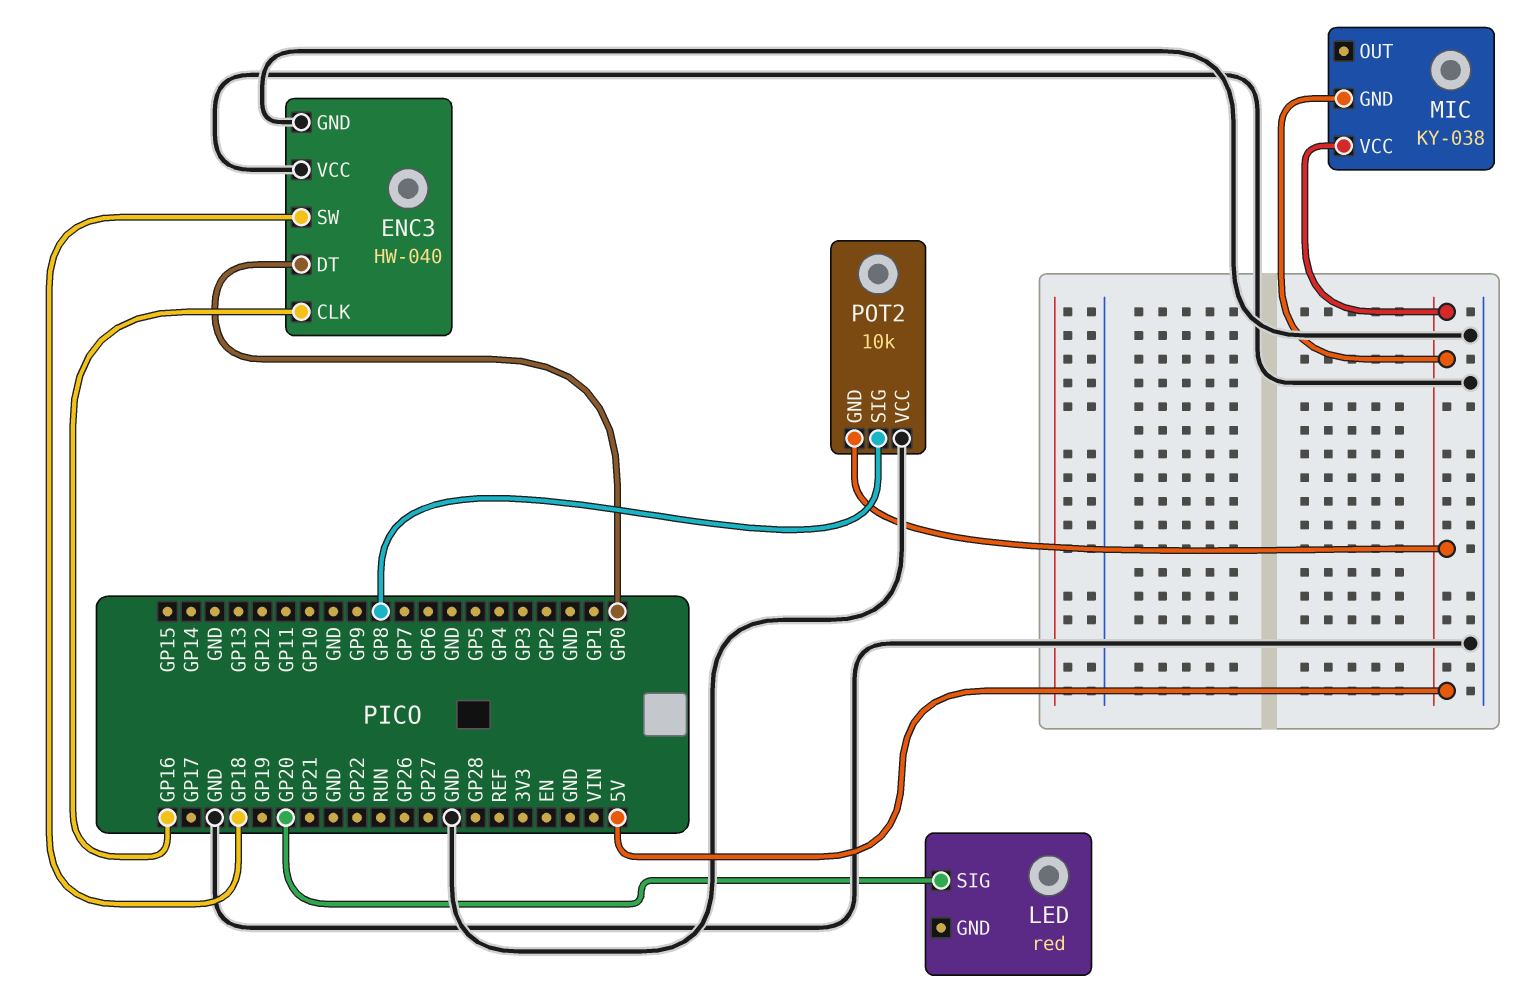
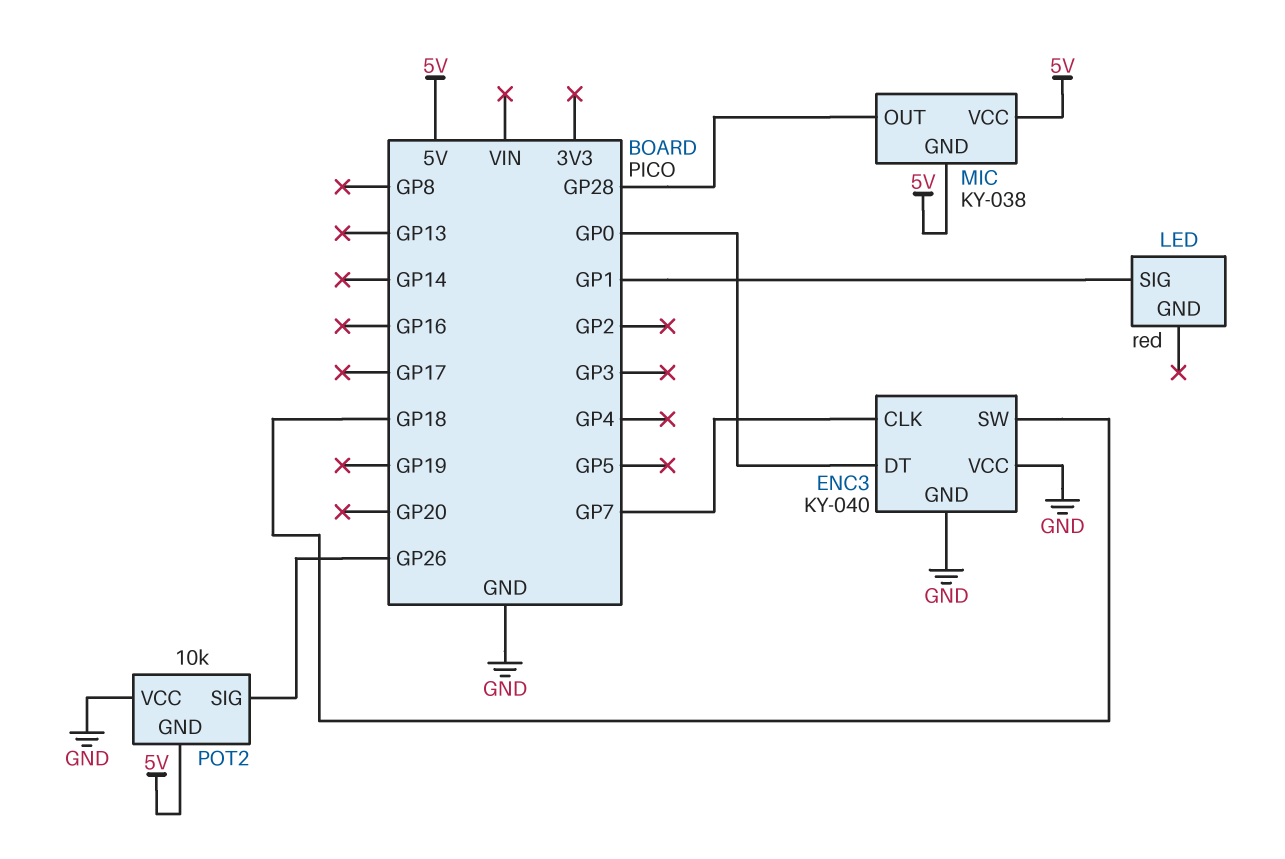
ENC3: HW-040 -> KY-040
ENC3 pin CLK: GP16 -> GP7
LED pin SIG: GP20 -> GP1
MIC pin OUT: none -> GP28
POT2 pin SIG: GP8 -> GP26

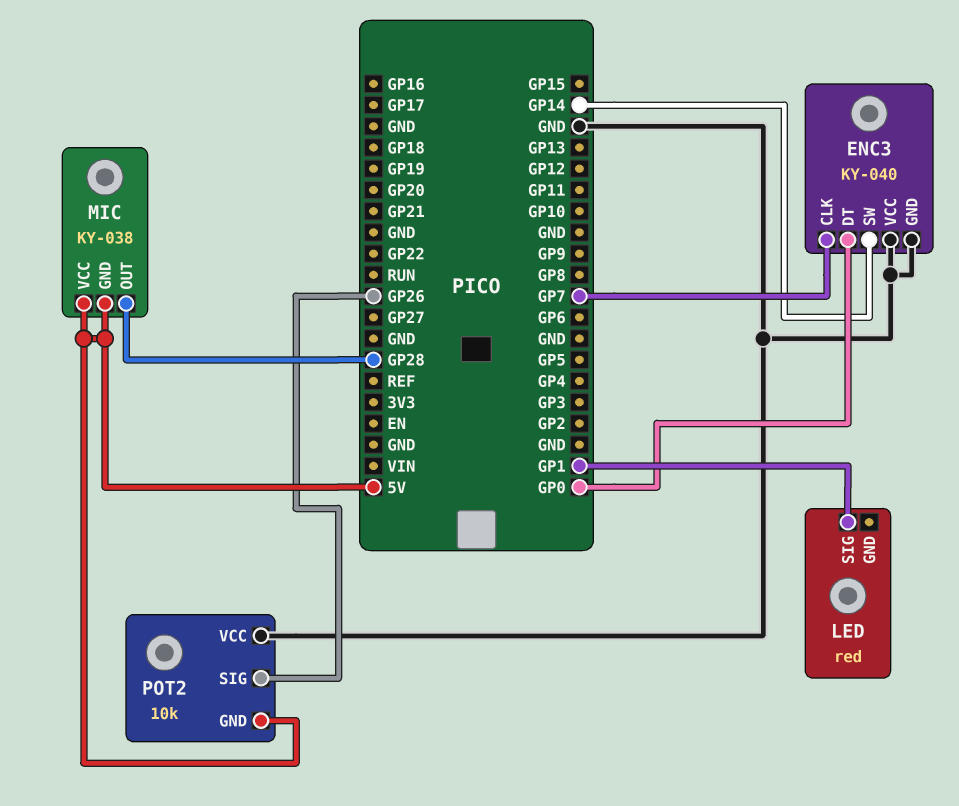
ENC3 pin SW: GP18 -> GP14

